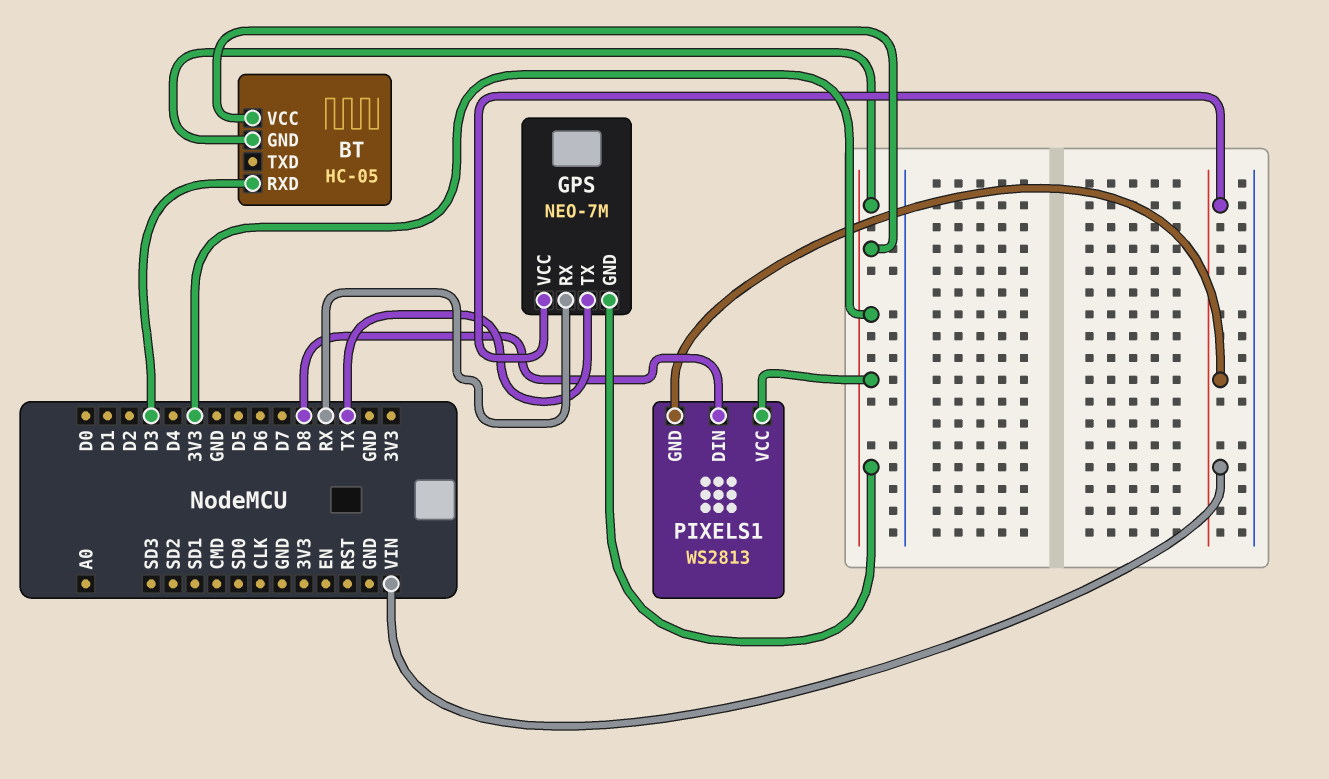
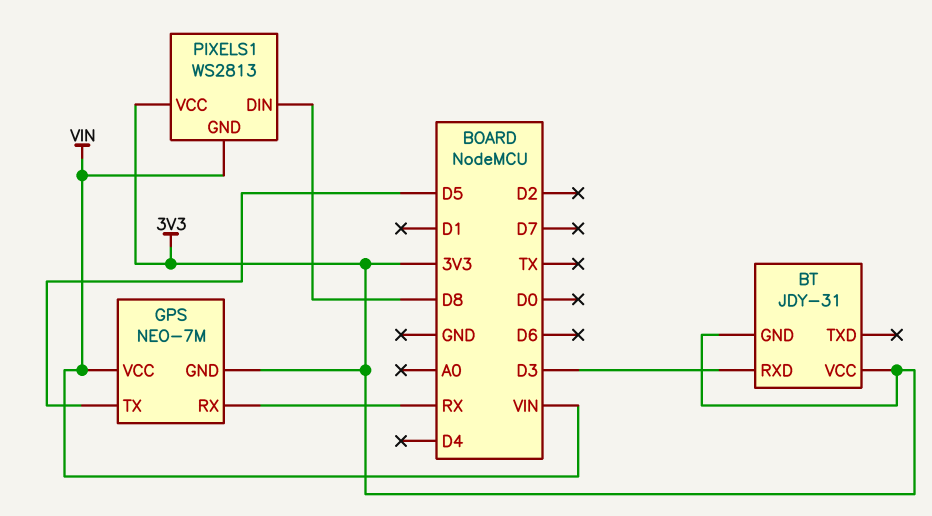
BT: HC-05 -> JDY-31
GPS pin TX: TX -> D5

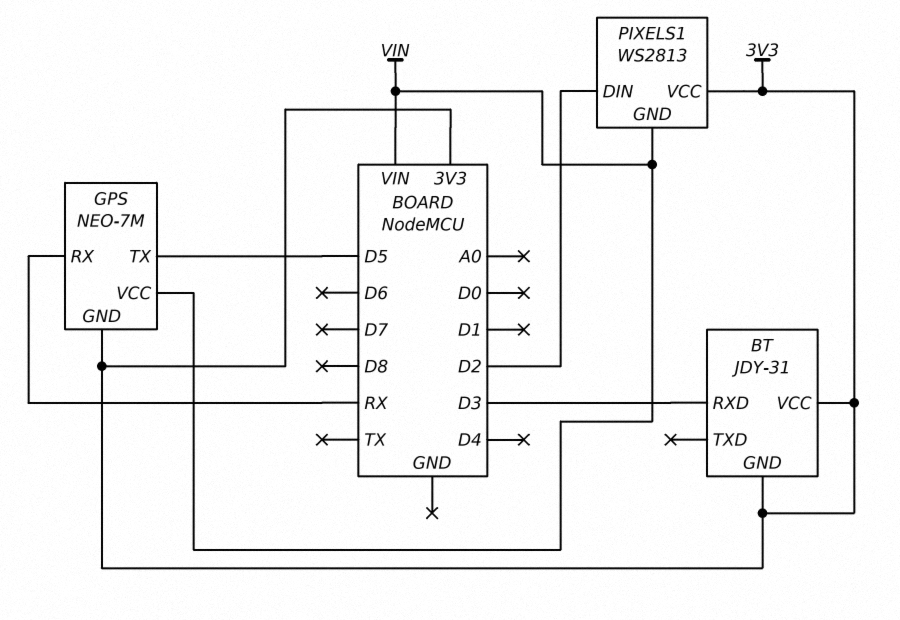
PIXELS1 pin DIN: D8 -> D2

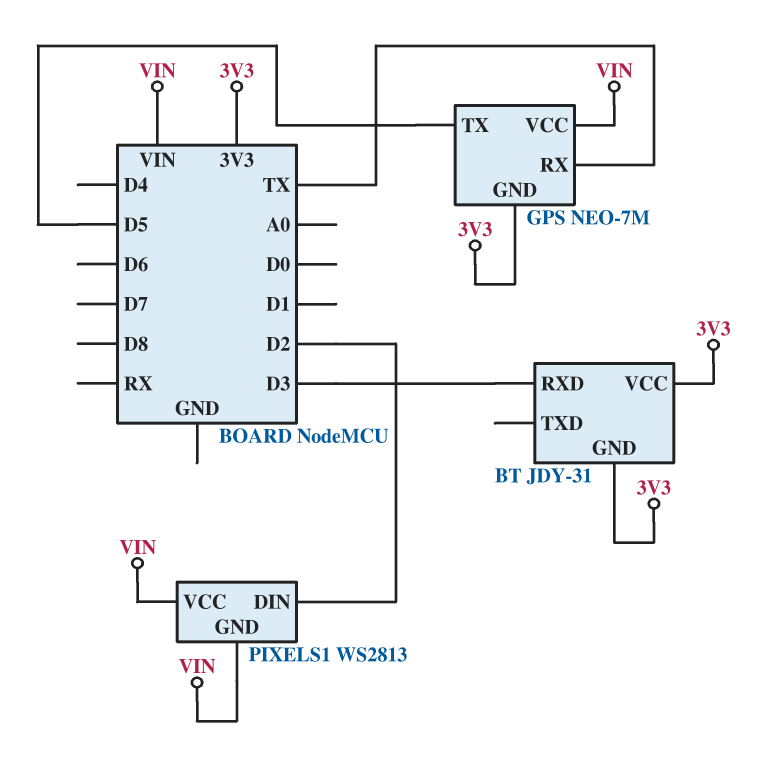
GPS pin RX: RX -> TX
PIXELS1 pin VCC: 3V3 -> VIN

